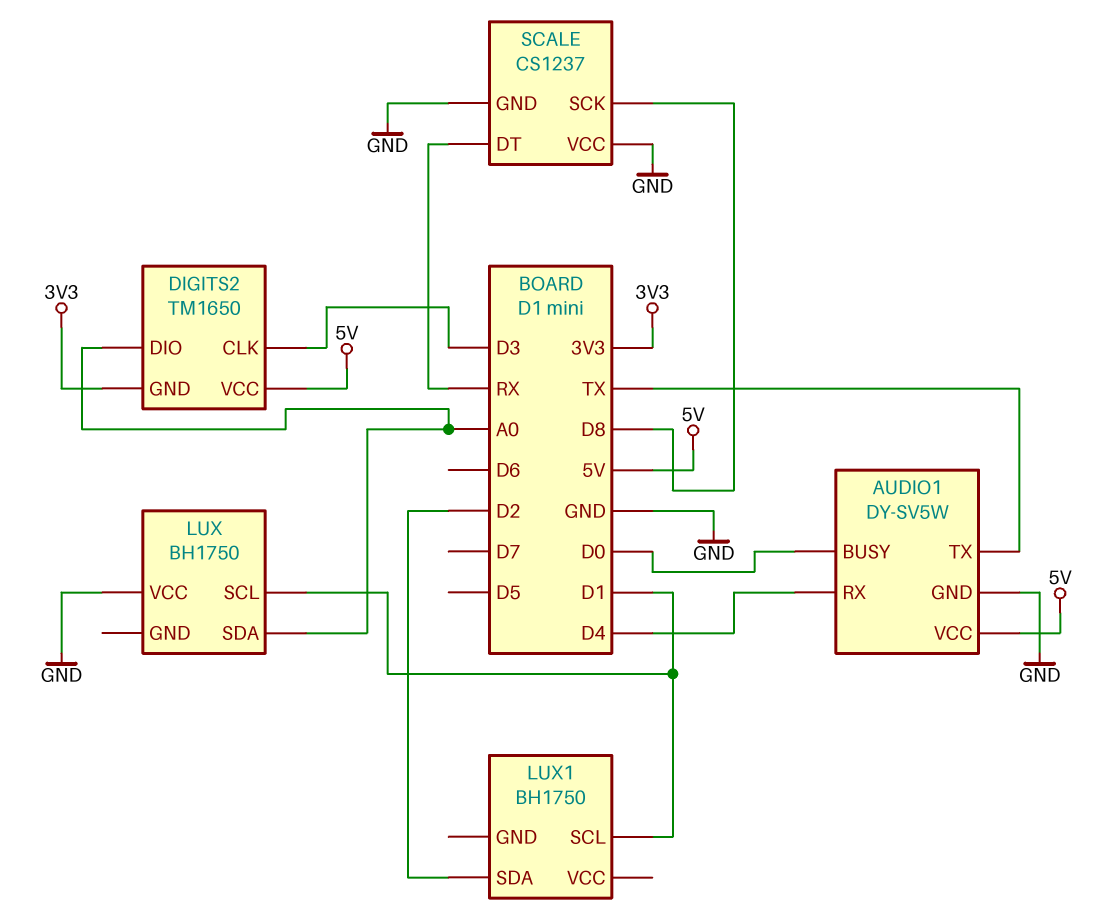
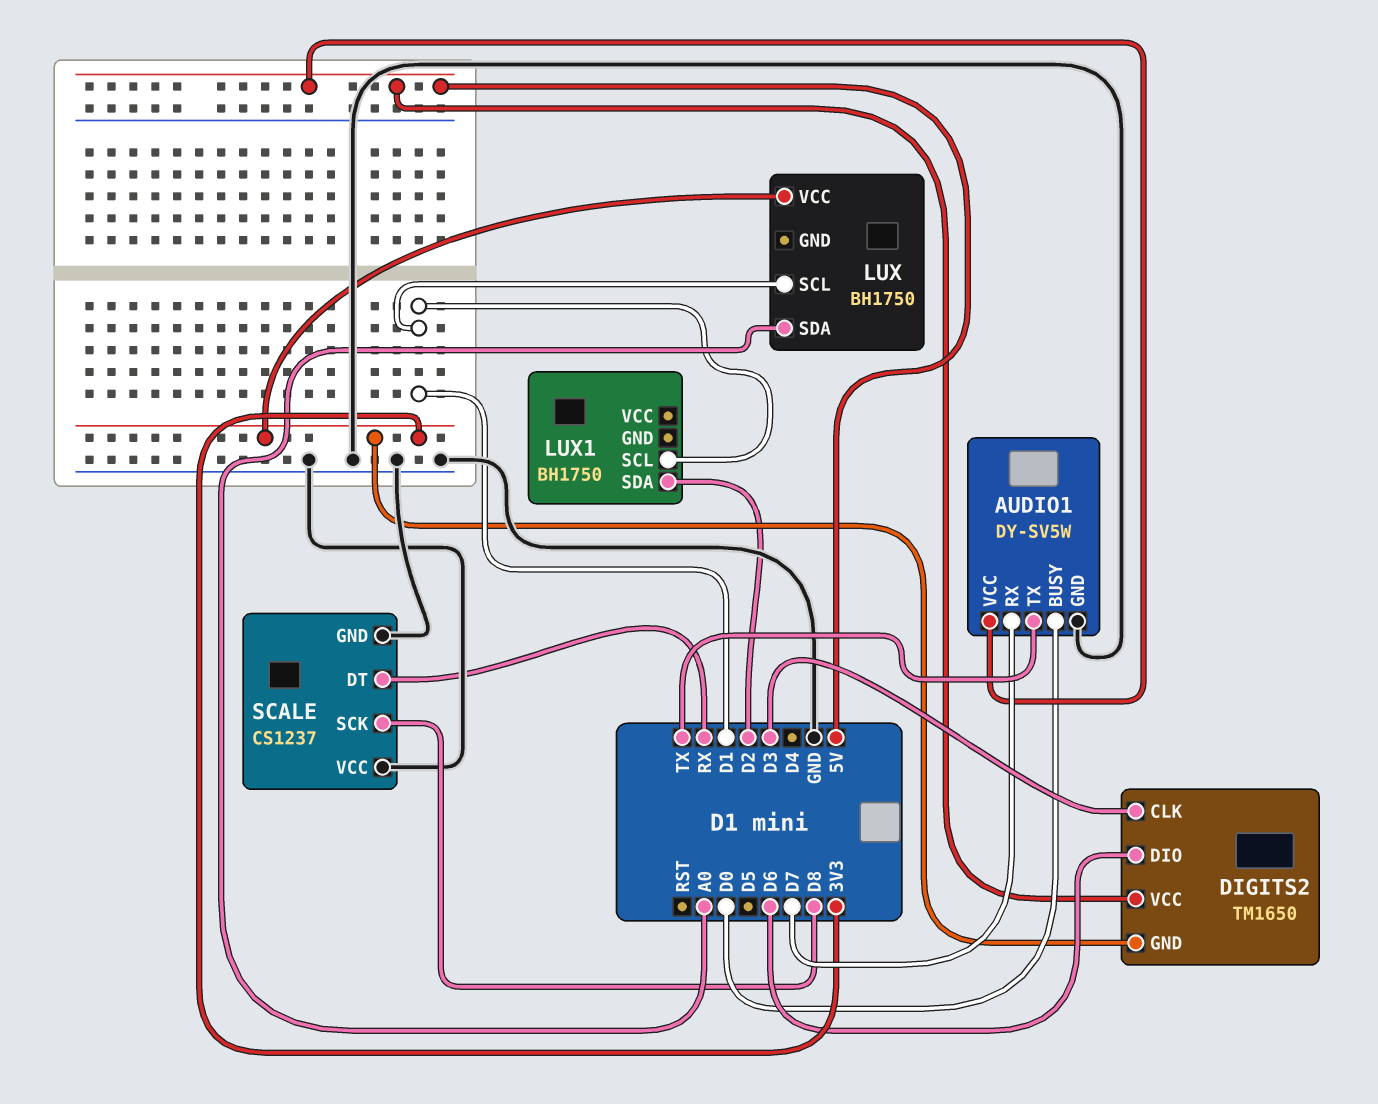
AUDIO1 pin RX: D4 -> D7
DIGITS2 pin DIO: A0 -> D6
LUX pin VCC: GND -> 3V3

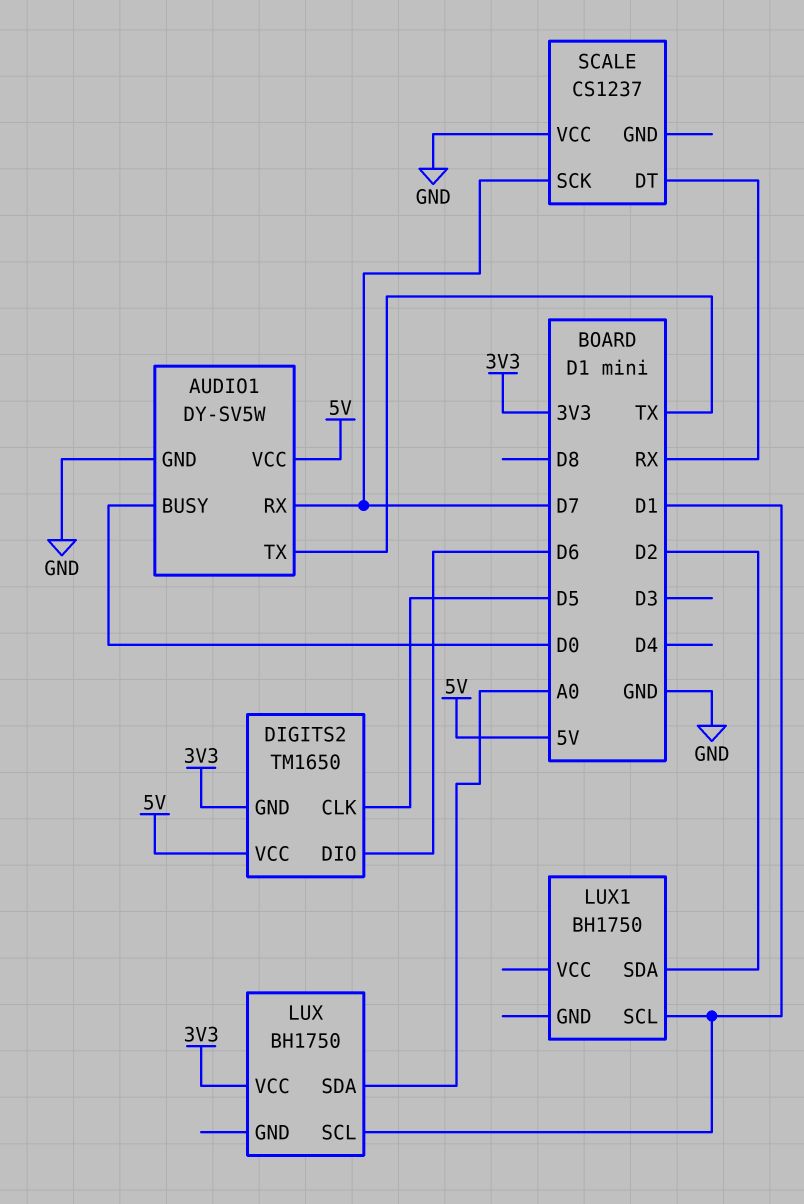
DIGITS2 pin CLK: D3 -> D5
SCALE pin GND: GND -> none
SCALE pin SCK: D8 -> D7

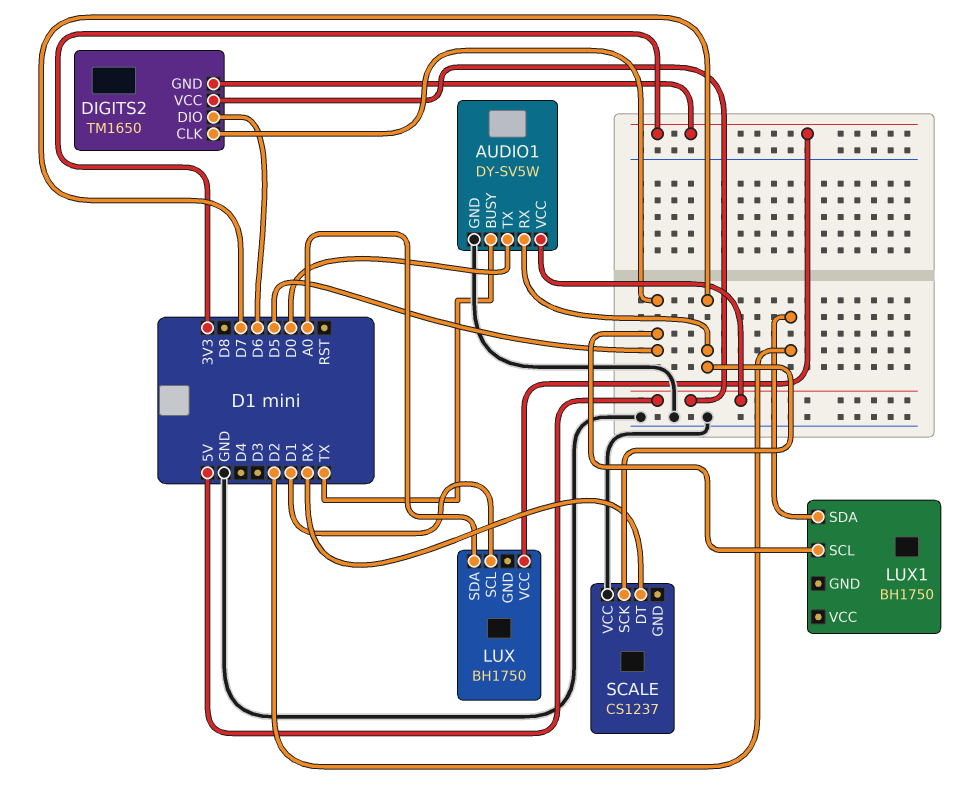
AUDIO1 pin BUSY: D0 -> TX
AUDIO1 pin TX: TX -> D0
LUX1 pin SCL: D1 -> D5

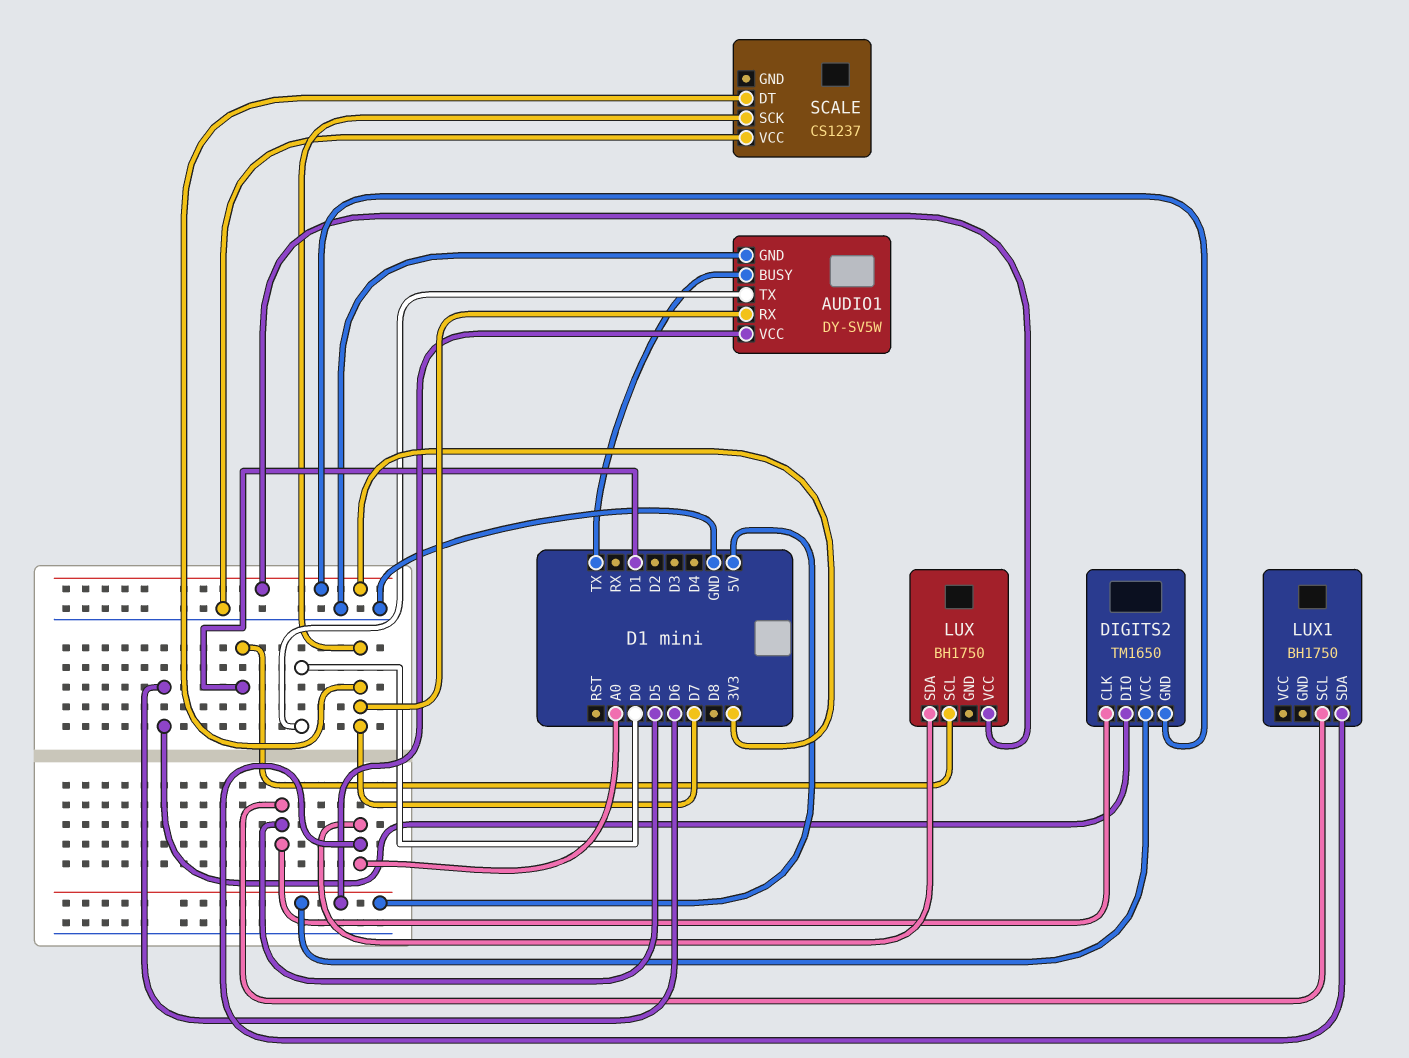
LUX1 pin SDA: D2 -> A0
SCALE pin DT: RX -> D7

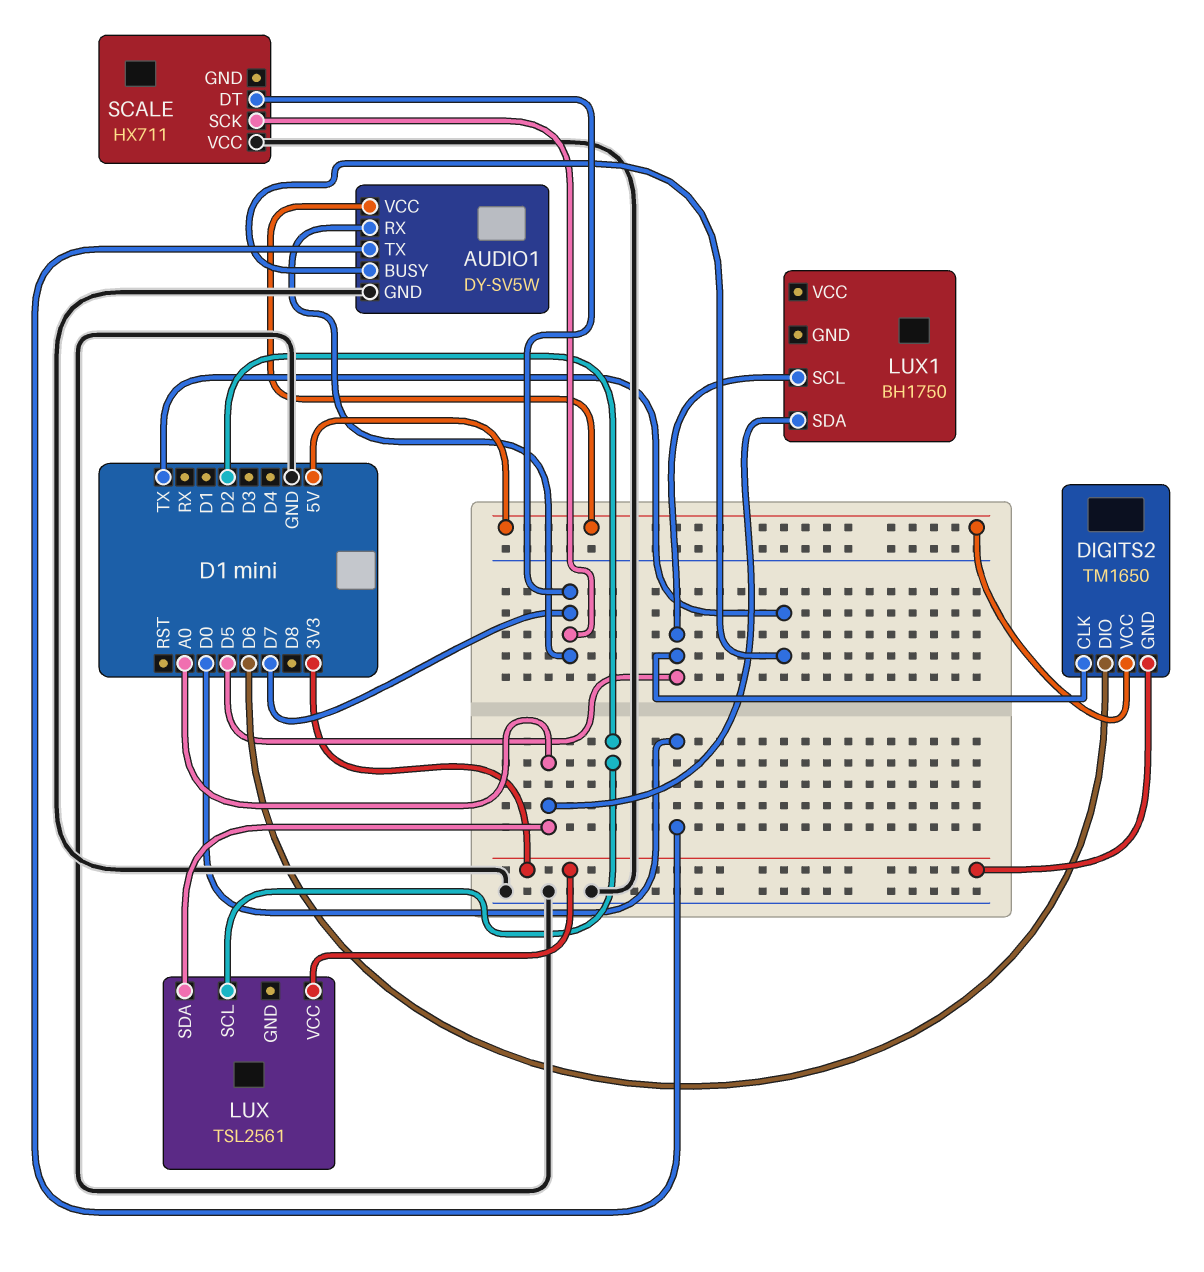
LUX: BH1750 -> TSL2561
LUX pin SCL: D1 -> D2
SCALE: CS1237 -> HX711

